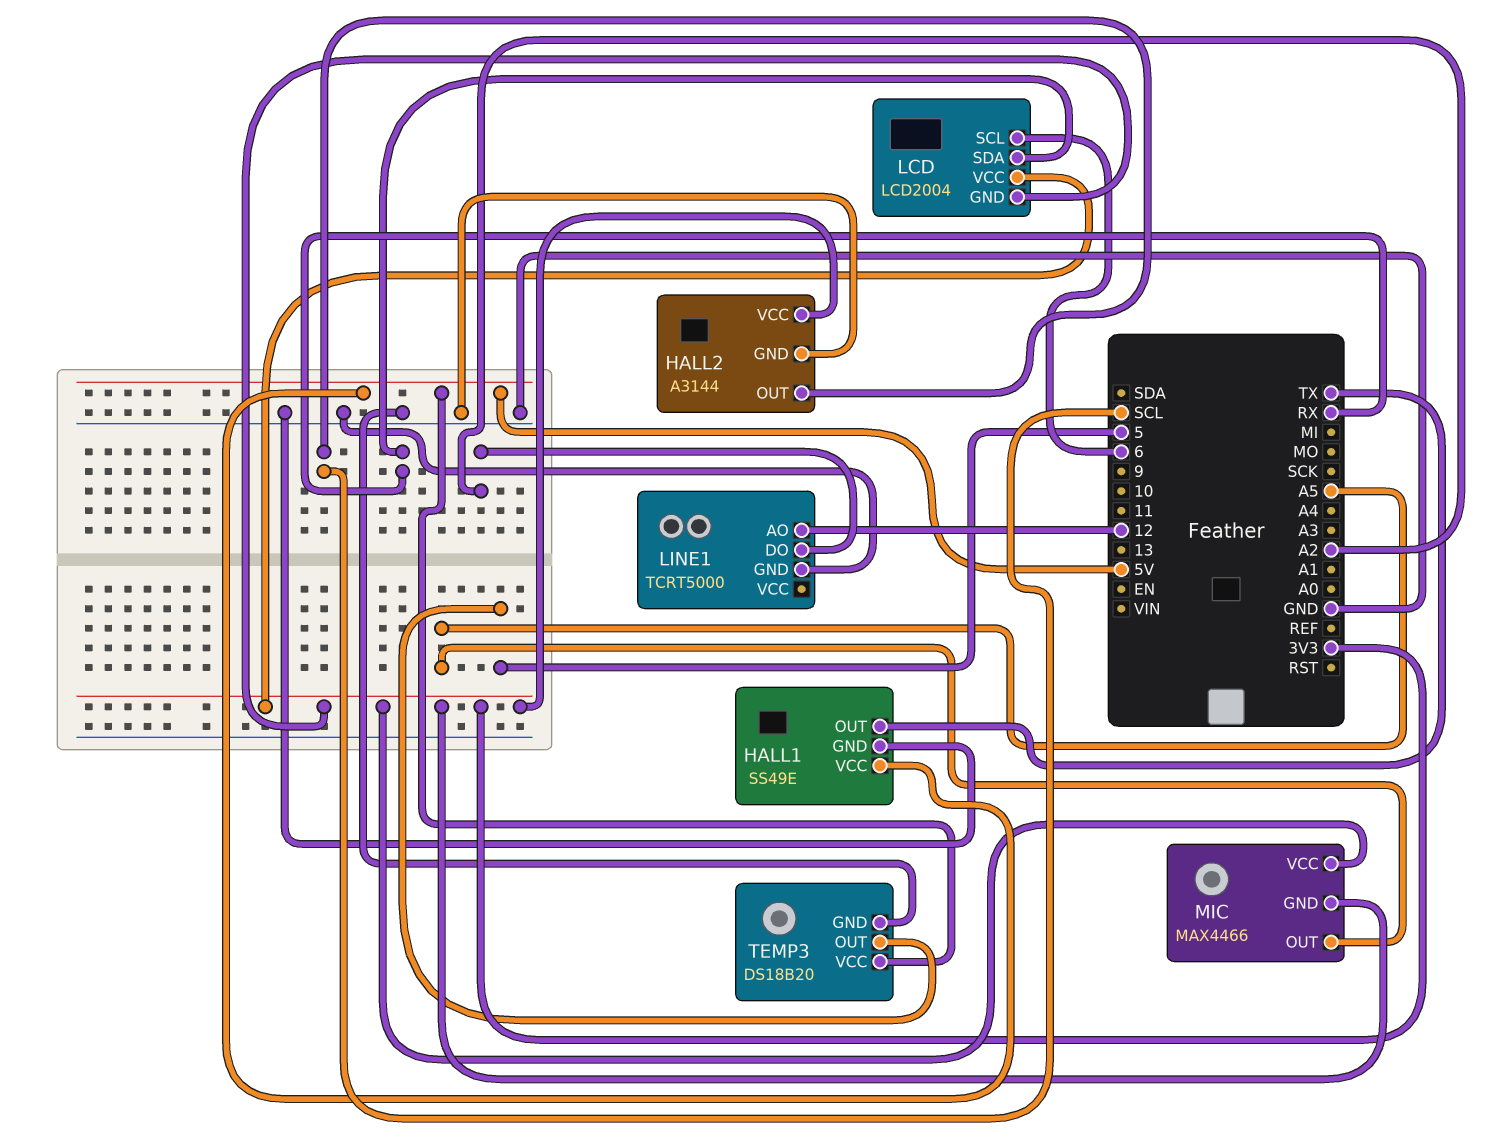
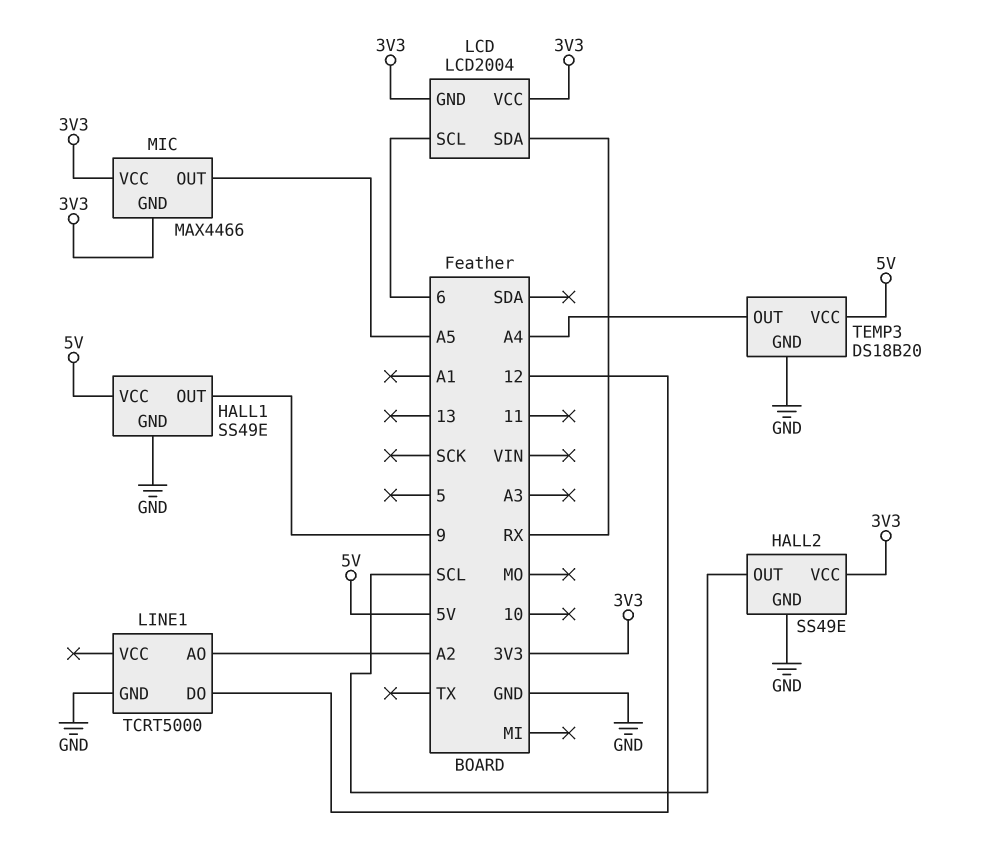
HALL1 pin OUT: TX -> 9
HALL2: A3144 -> SS49E
LINE1 pin AO: 12 -> A2
LINE1 pin DO: A2 -> 12
TEMP3 pin OUT: 5 -> A4

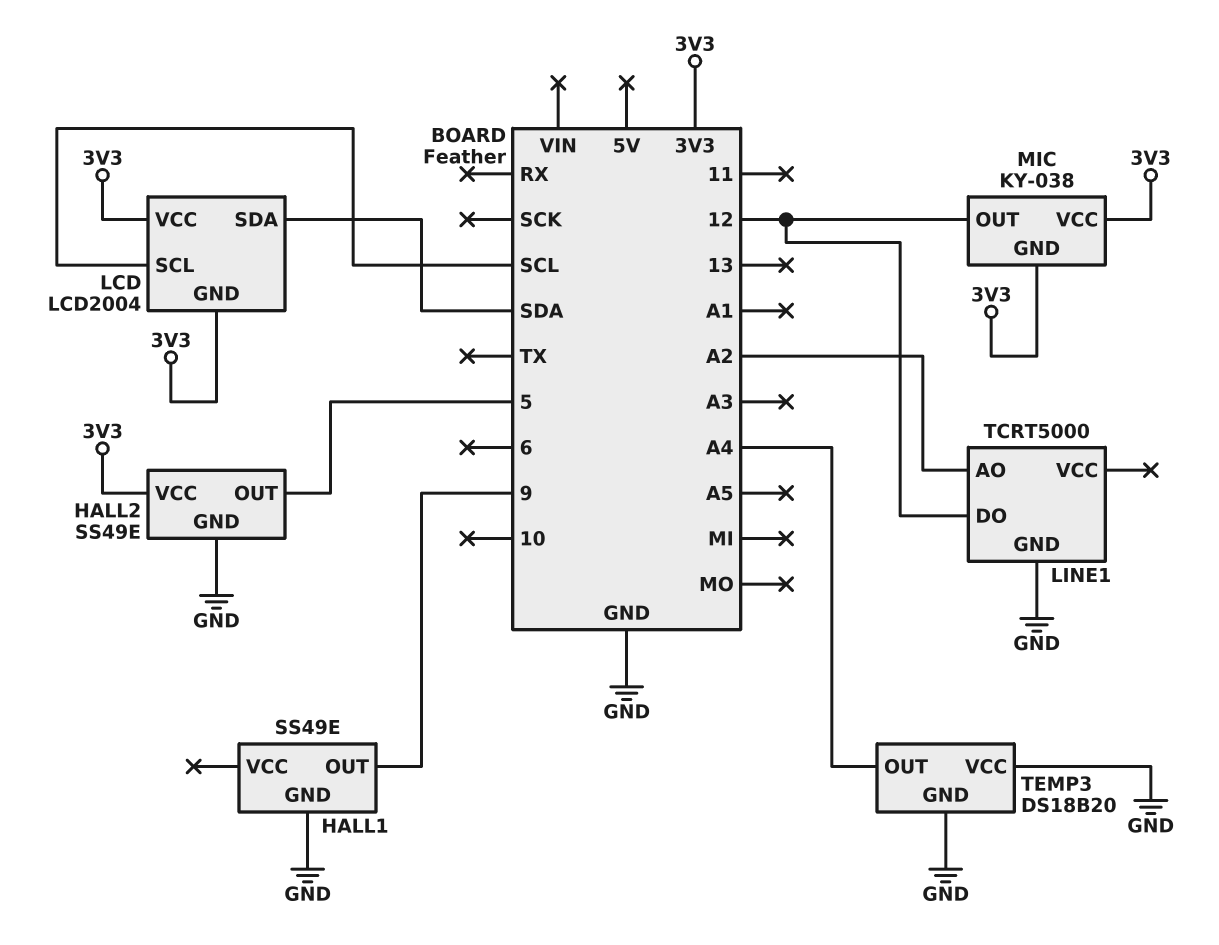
HALL1 pin VCC: 5V -> none
HALL2 pin OUT: SCL -> 5
LCD pin SCL: 6 -> SCL
LCD pin SDA: RX -> SDA
MIC: MAX4466 -> KY-038
MIC pin OUT: A5 -> 12
TEMP3 pin VCC: 5V -> GND

